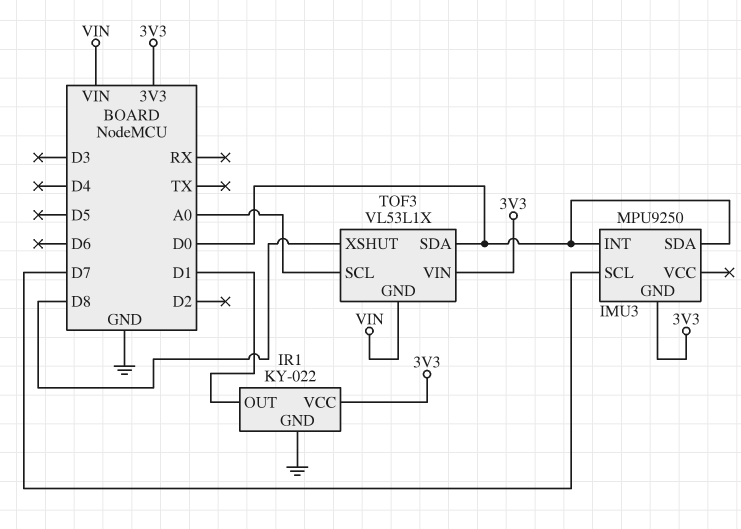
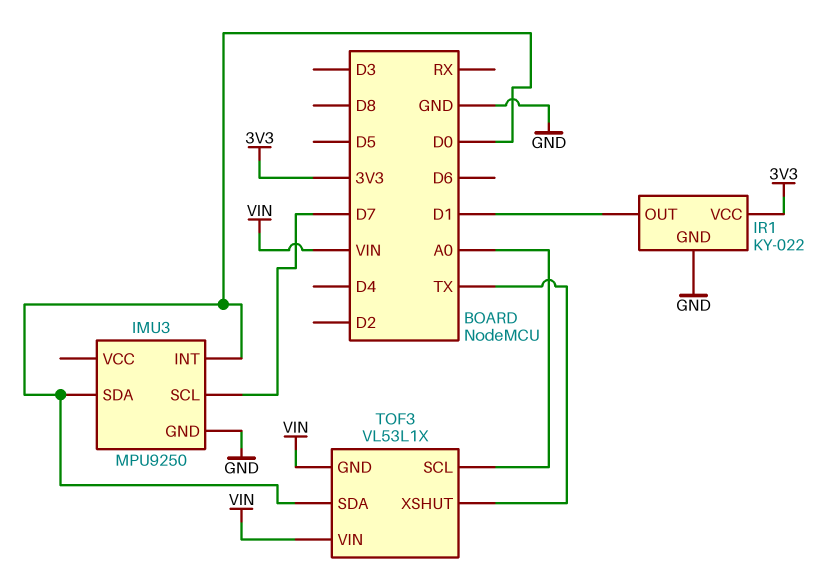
IMU3 pin GND: 3V3 -> GND
TOF3 pin VIN: 3V3 -> VIN
TOF3 pin XSHUT: D8 -> TX

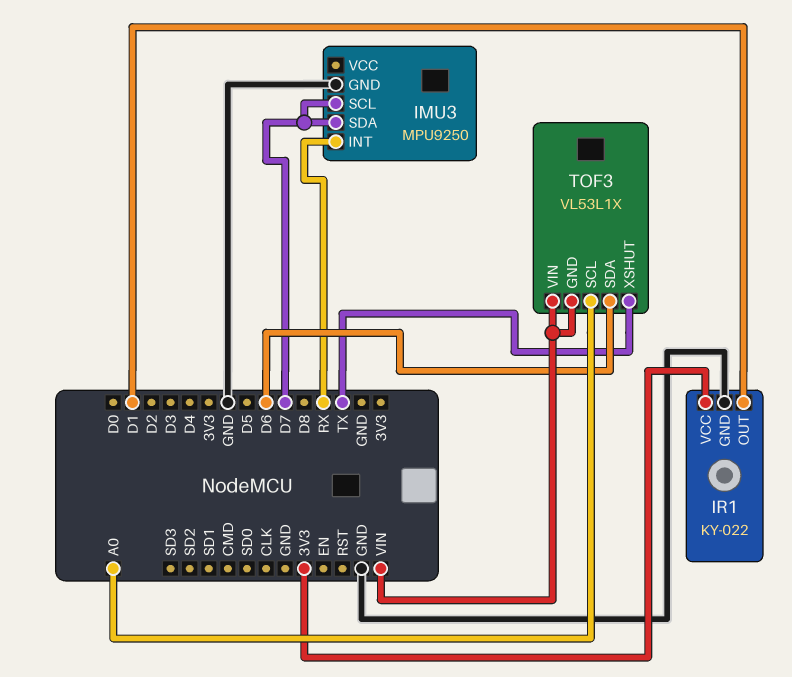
IMU3 pin INT: D0 -> RX
IMU3 pin SDA: D0 -> D7
TOF3 pin SDA: D0 -> D6

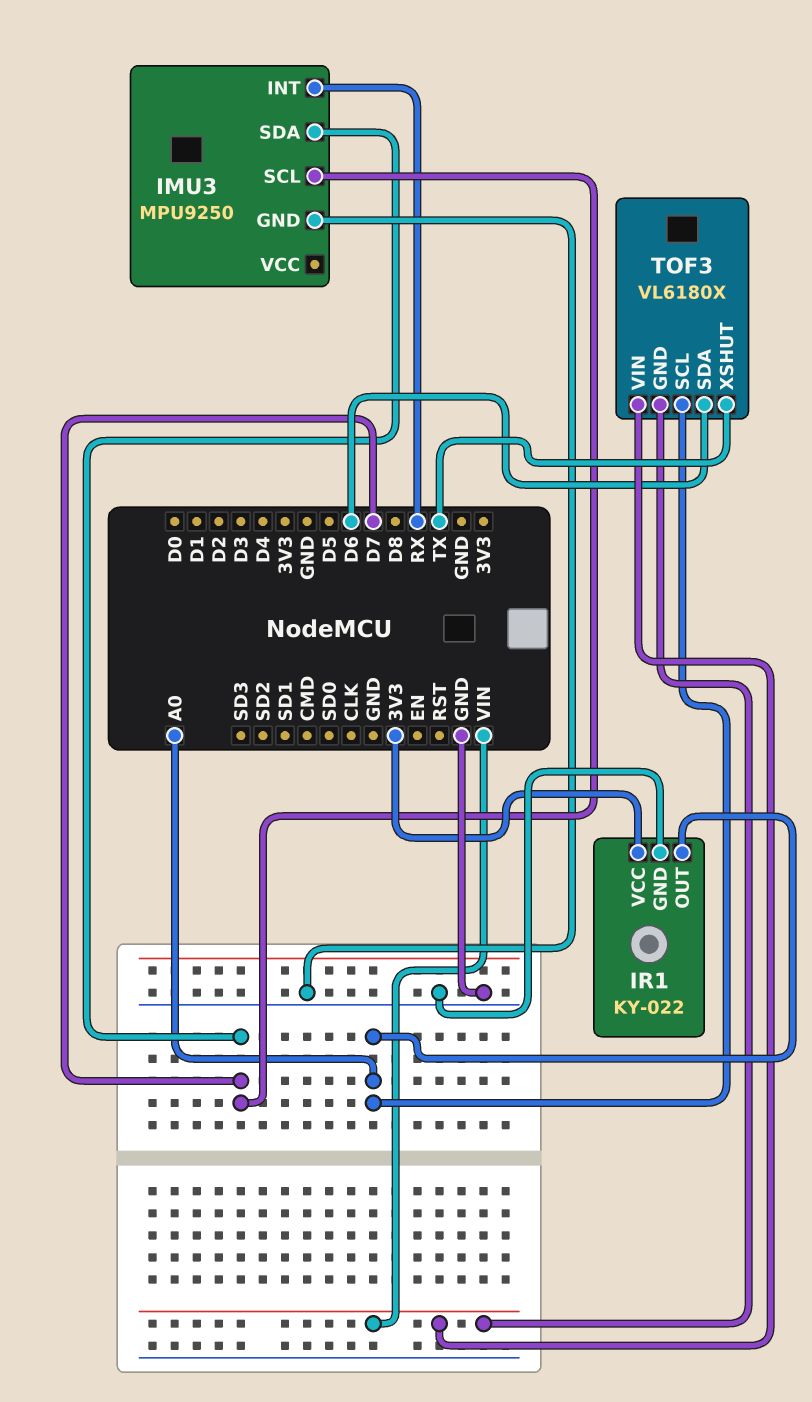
IR1 pin OUT: D1 -> A0
TOF3: VL53L1X -> VL6180X

